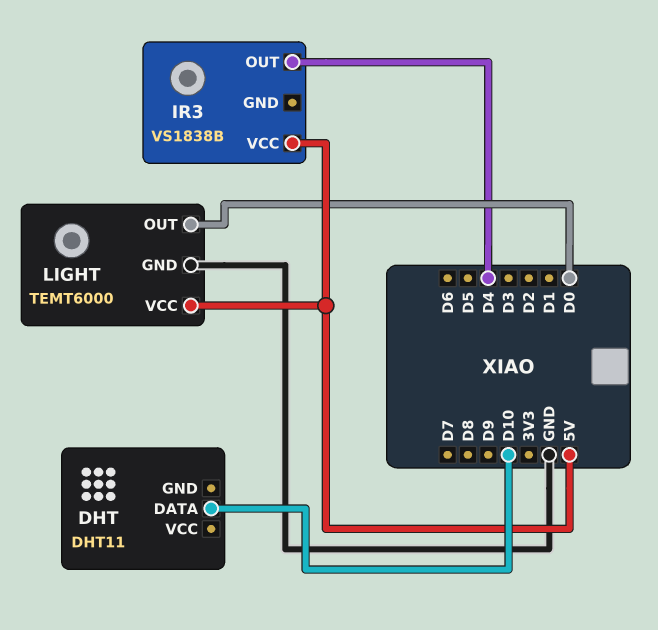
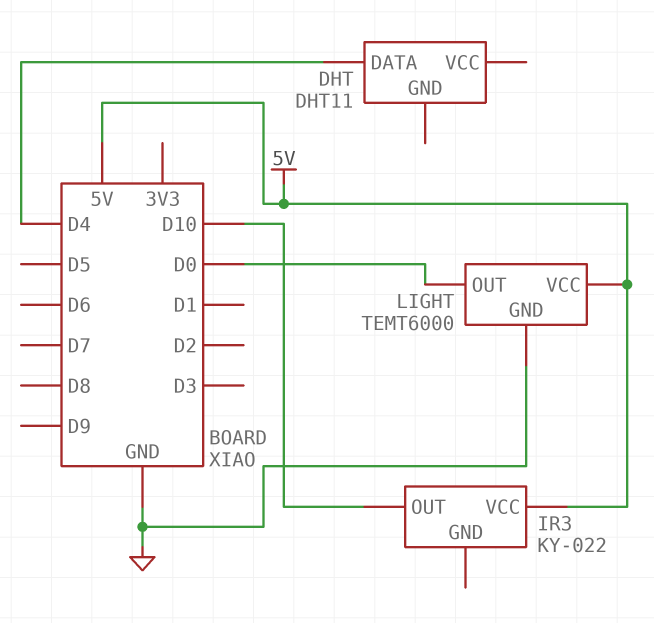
DHT pin DATA: D10 -> D4
IR3: VS1838B -> KY-022
IR3 pin OUT: D4 -> D10

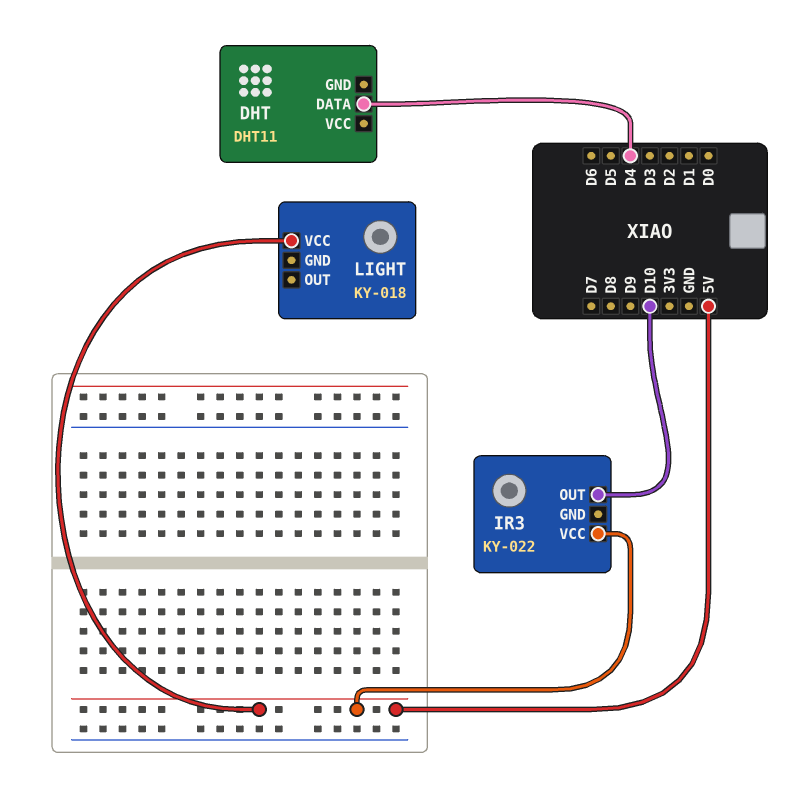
LIGHT: TEMT6000 -> KY-018
LIGHT pin GND: GND -> none
LIGHT pin OUT: D0 -> none

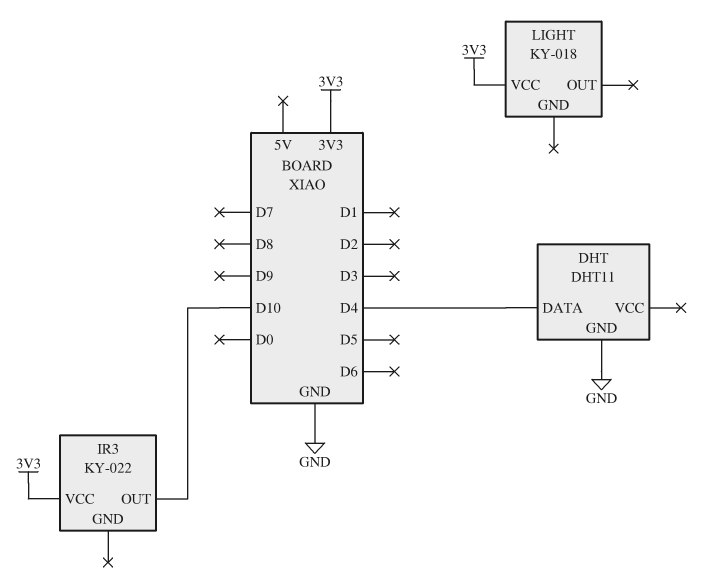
DHT pin GND: none -> GND
IR3 pin VCC: 5V -> 3V3
LIGHT pin VCC: 5V -> 3V3

